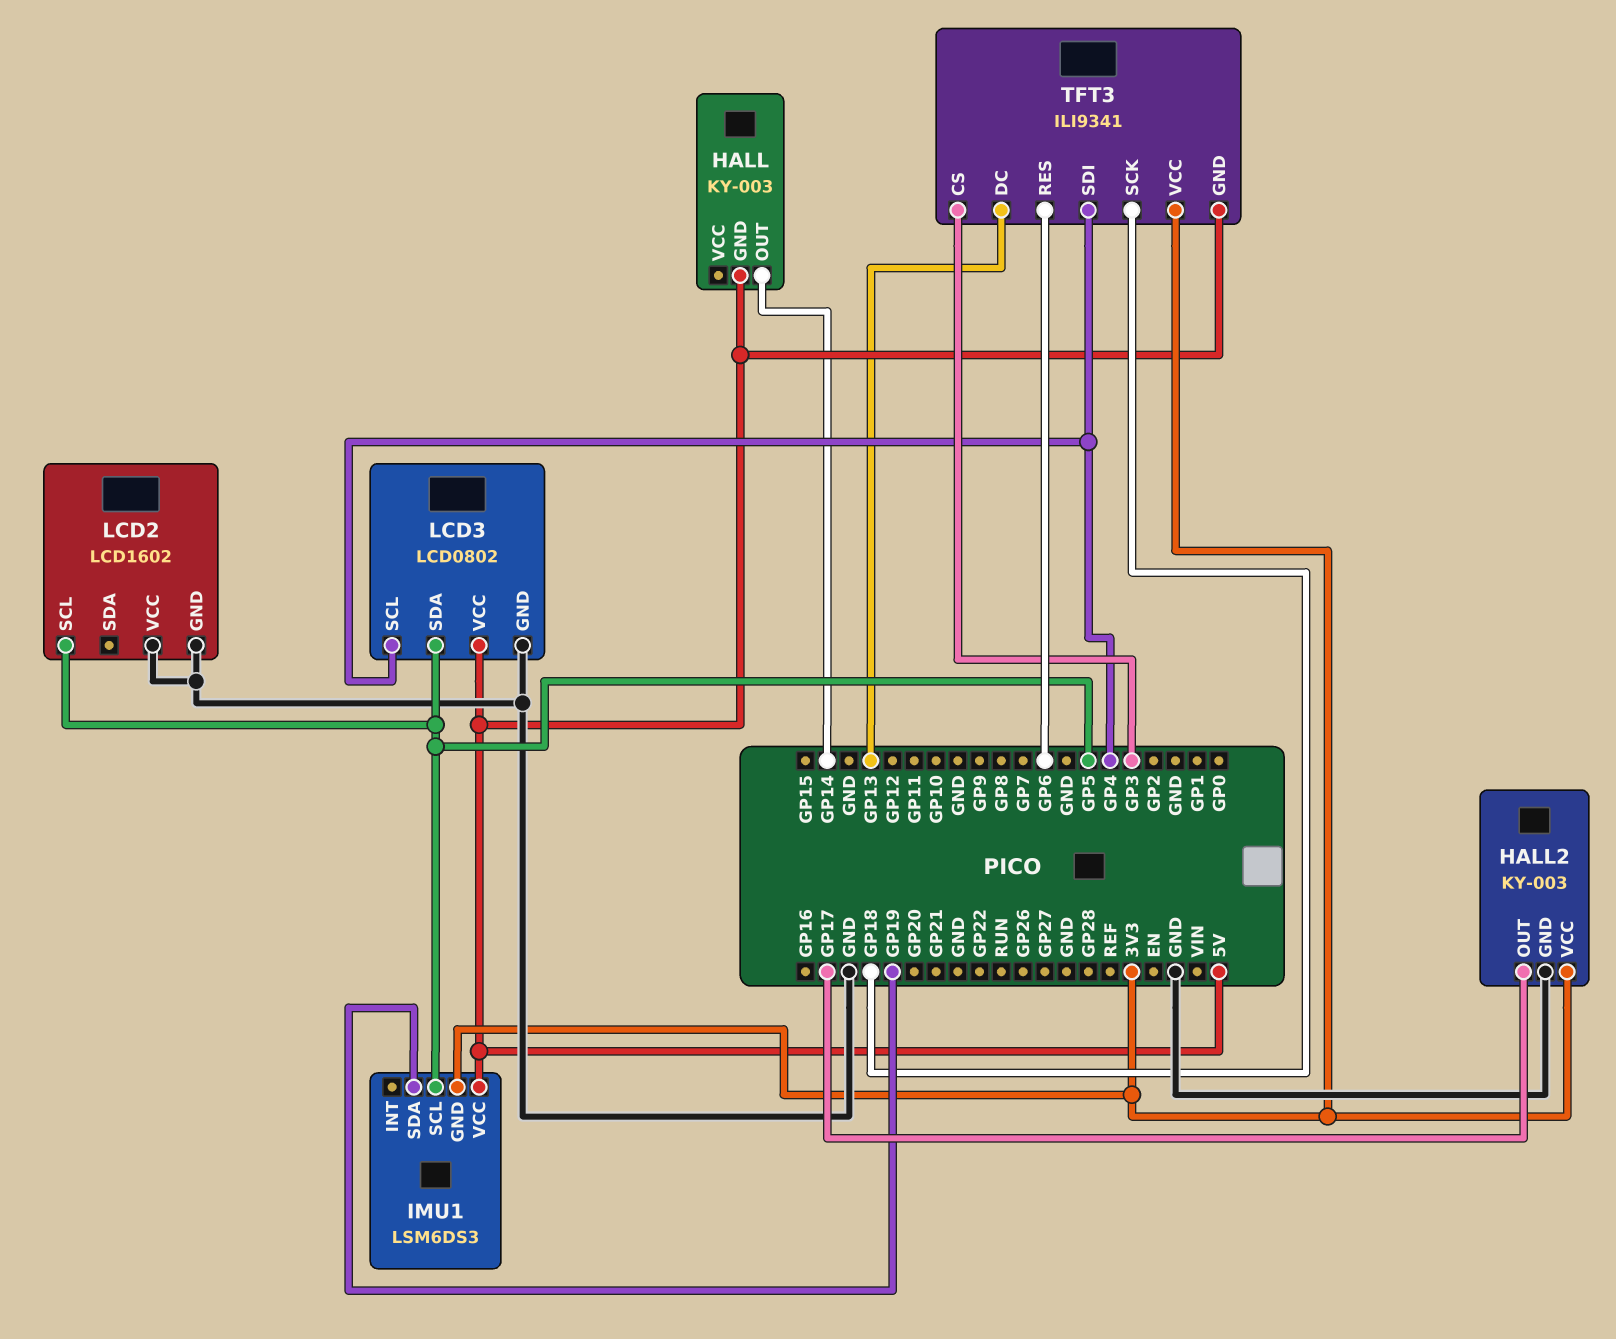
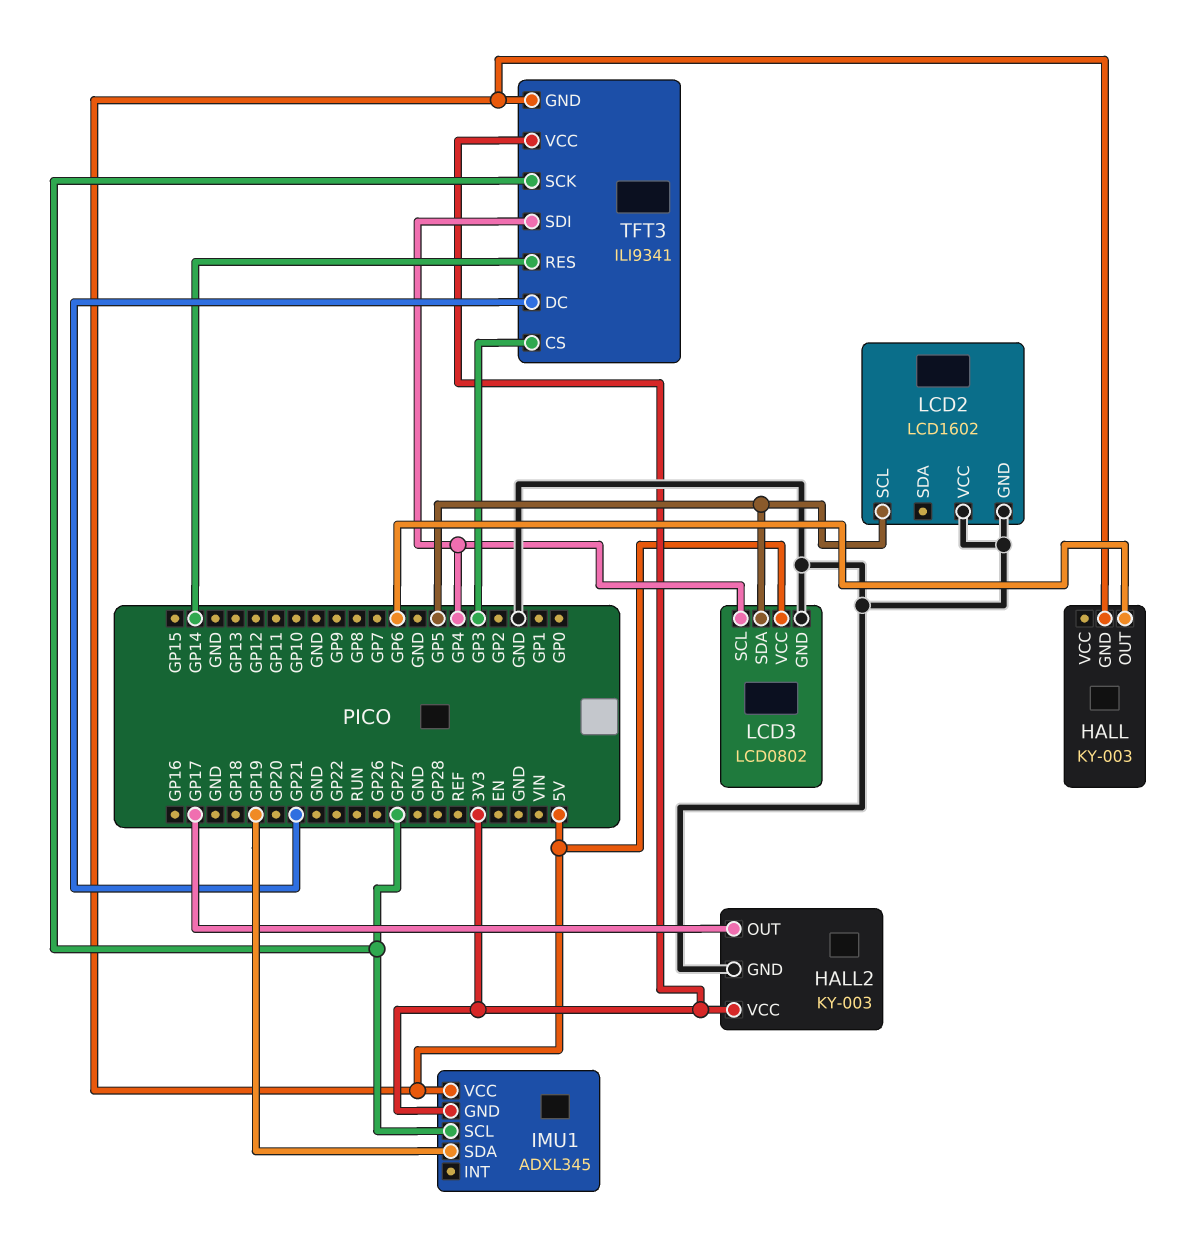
HALL pin OUT: GP14 -> GP6
IMU1: LSM6DS3 -> ADXL345
IMU1 pin SCL: GP5 -> GP27
TFT3 pin DC: GP13 -> GP21
TFT3 pin RES: GP6 -> GP14
TFT3 pin SCK: GP18 -> GP27

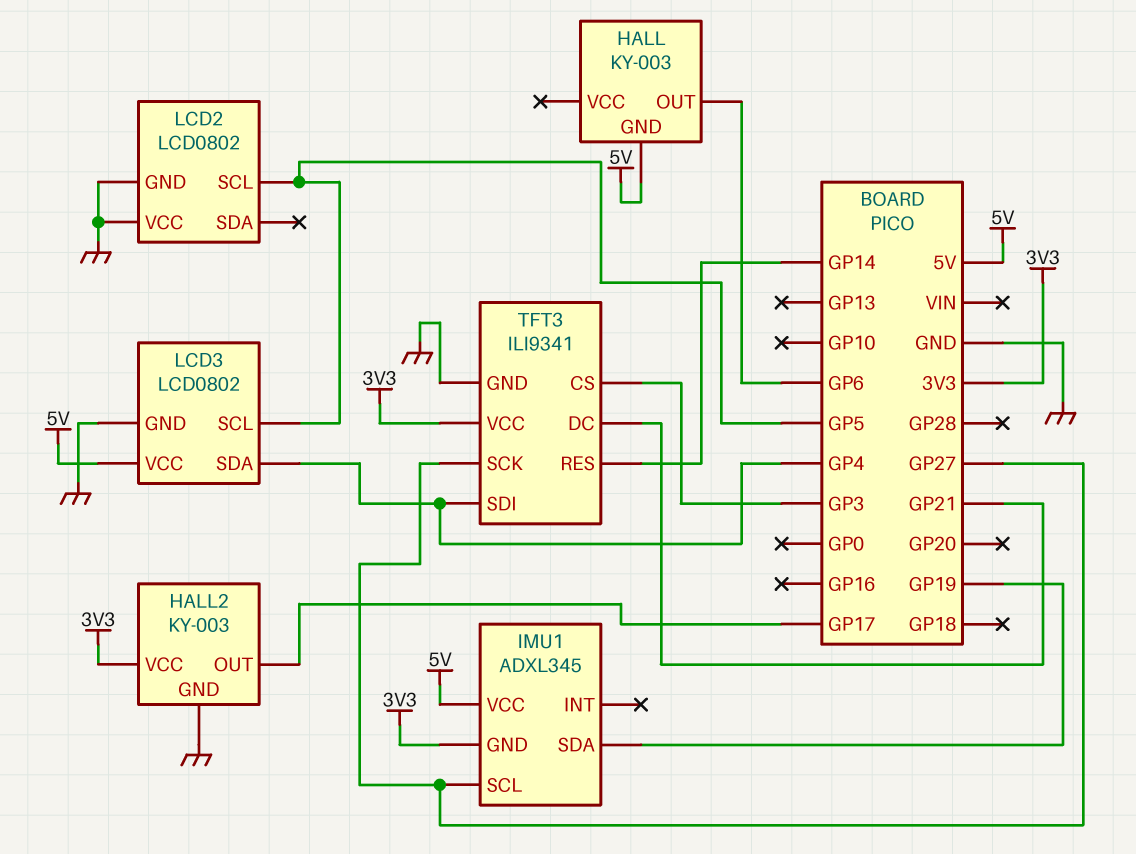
LCD2: LCD1602 -> LCD0802
LCD3 pin SCL: GP4 -> GP5
LCD3 pin SDA: GP5 -> GP4
TFT3 pin GND: 5V -> GND

